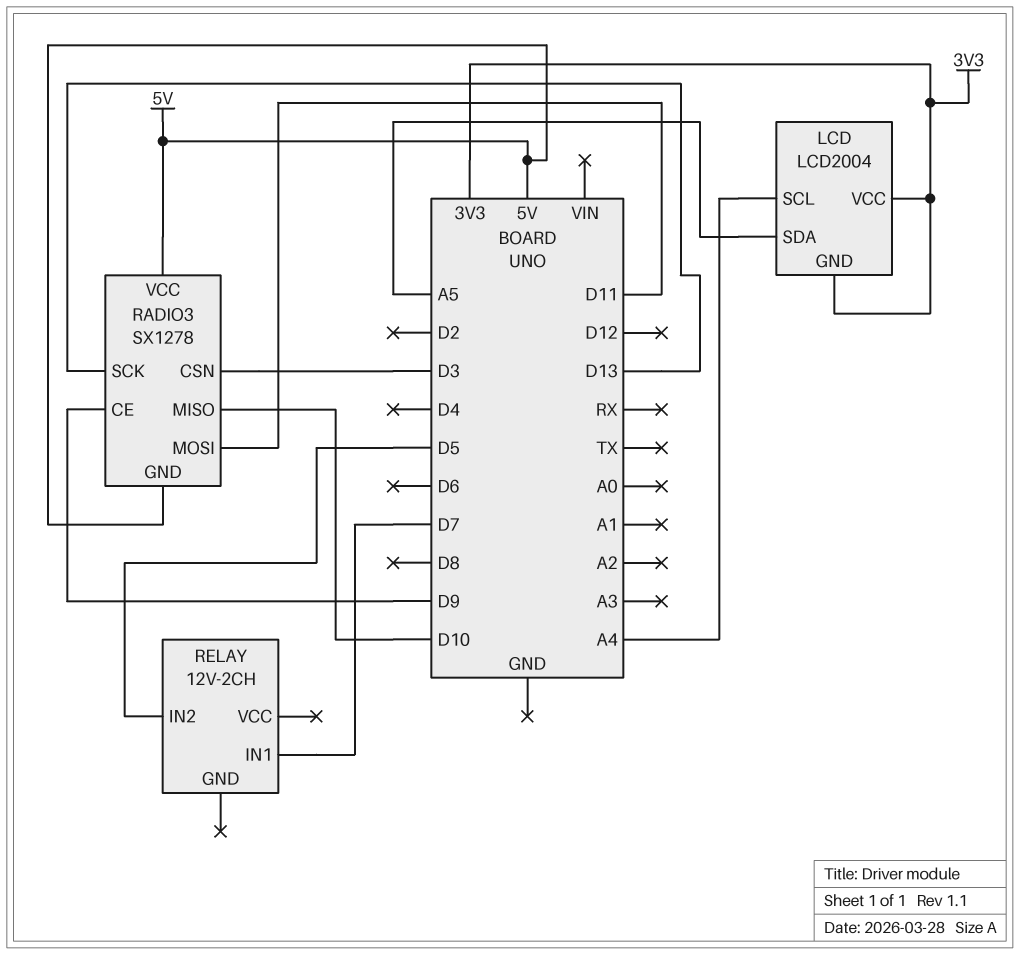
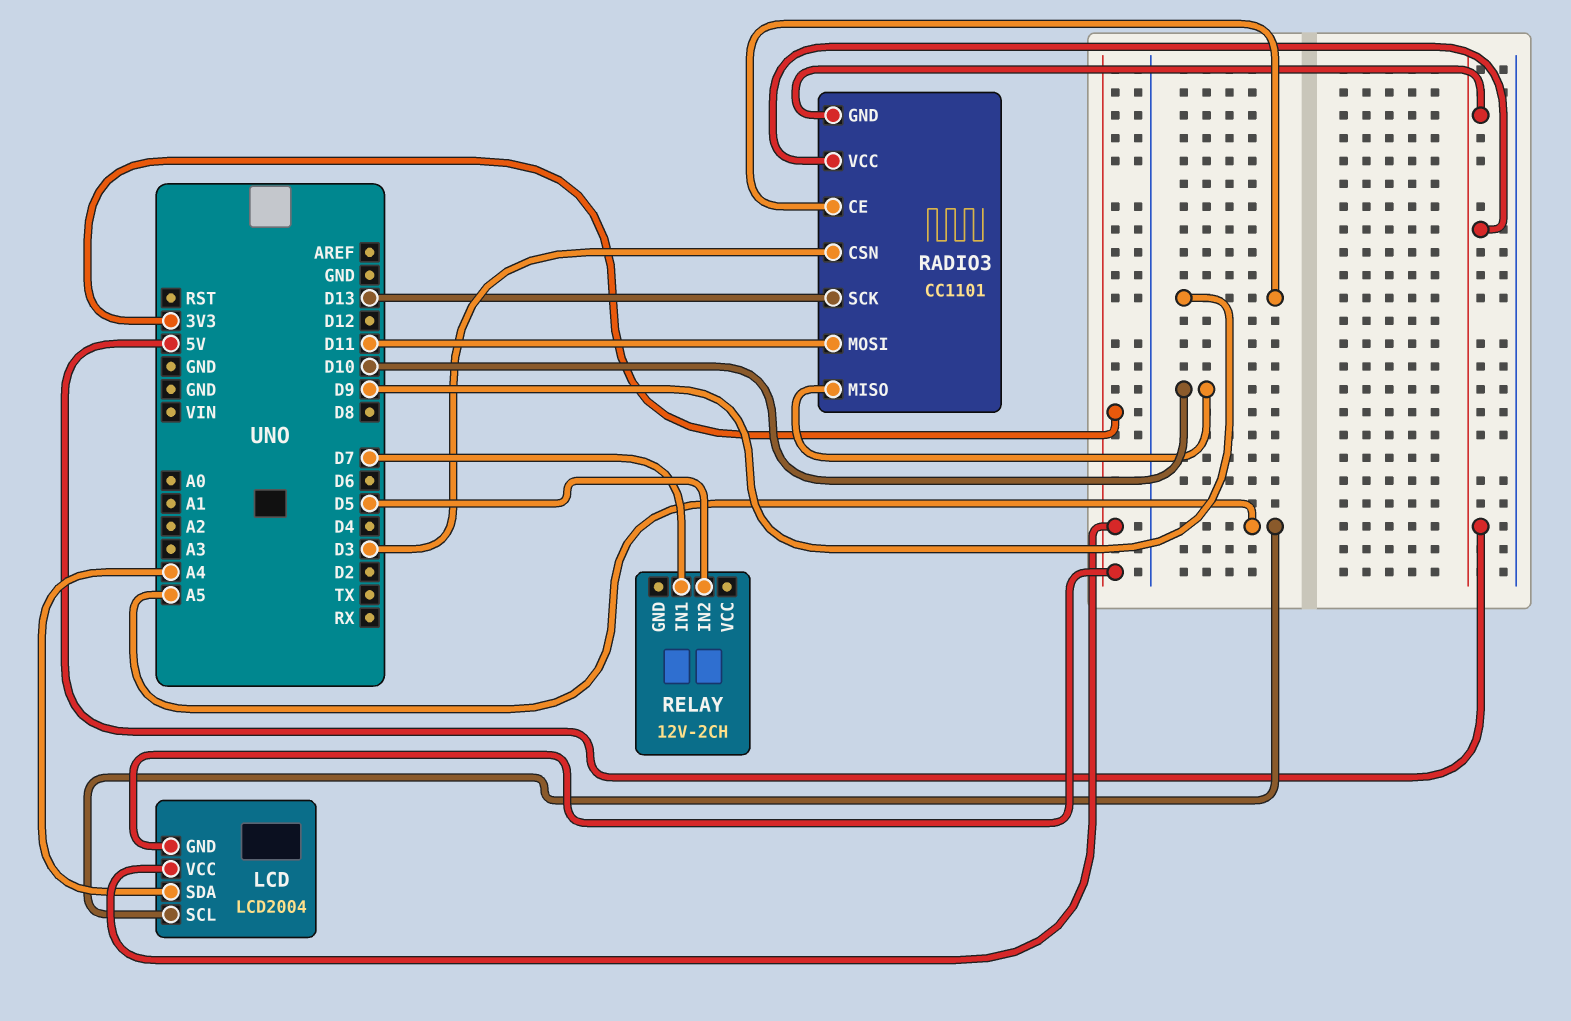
LCD pin SCL: A4 -> A5
LCD pin SDA: A5 -> A4
RADIO3: SX1278 -> CC1101

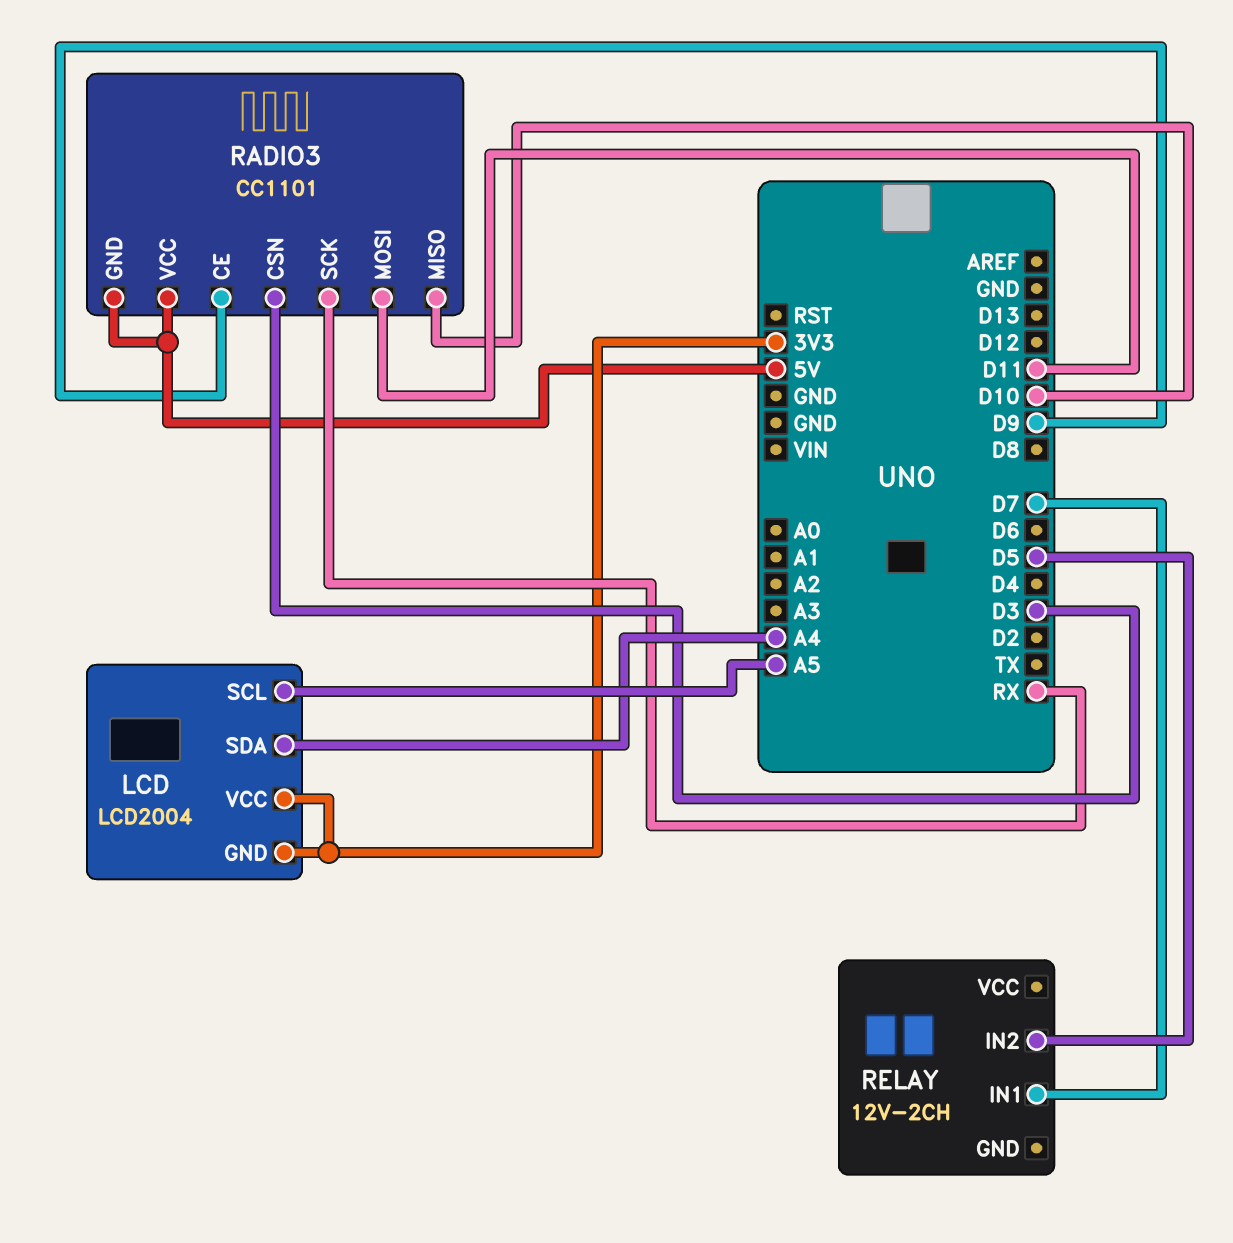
RADIO3 pin SCK: D13 -> RX

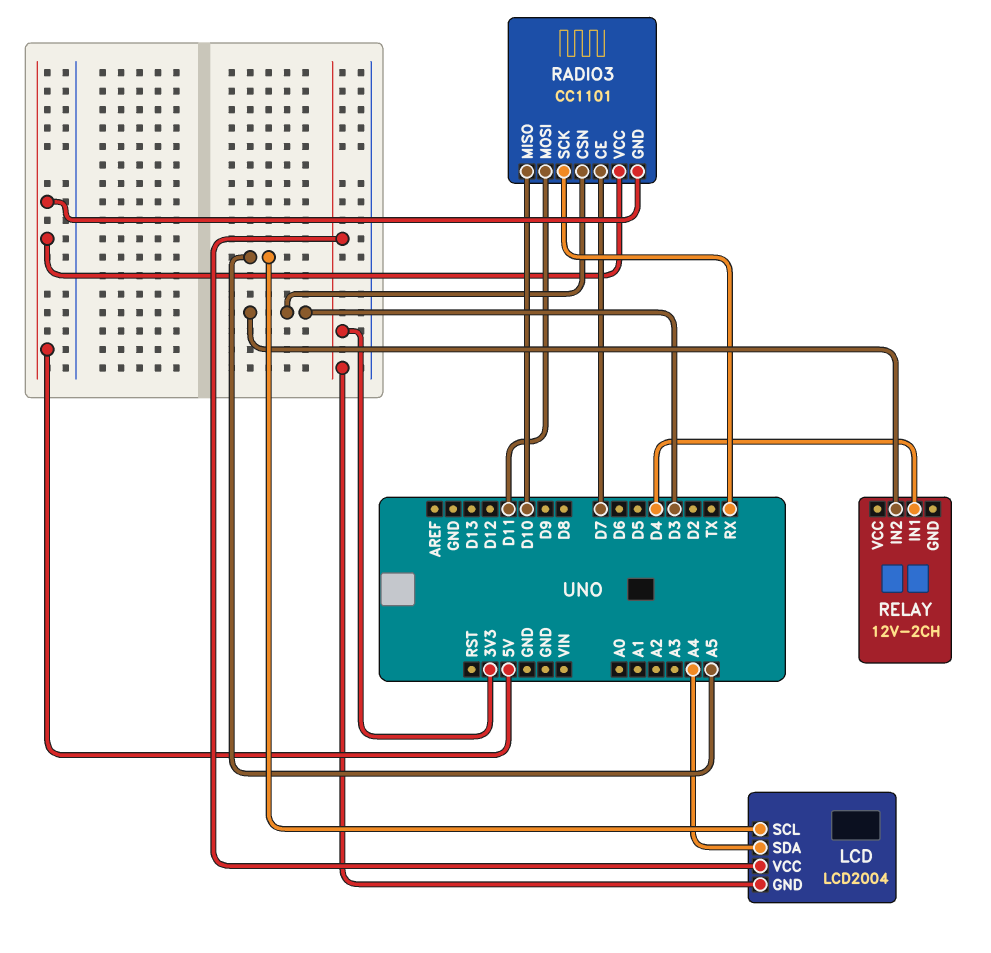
RADIO3 pin CE: D9 -> D7
RELAY pin IN1: D7 -> D4
RELAY pin IN2: D5 -> D3

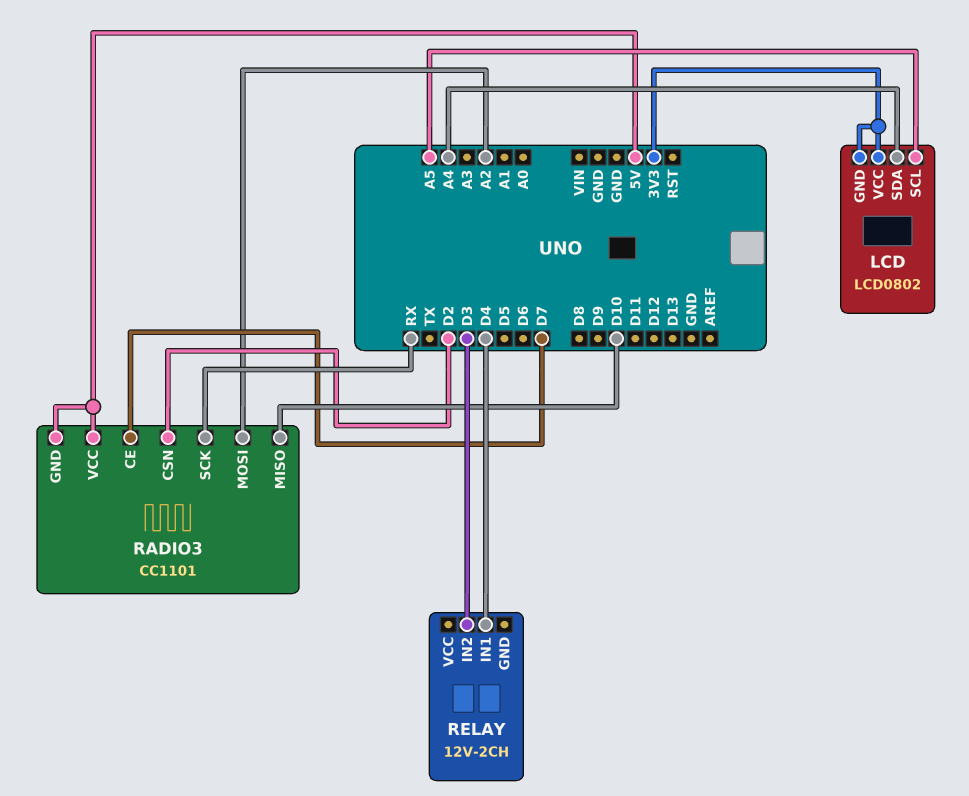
LCD: LCD2004 -> LCD0802
RADIO3 pin CSN: D3 -> D2
RADIO3 pin MOSI: D11 -> A2

